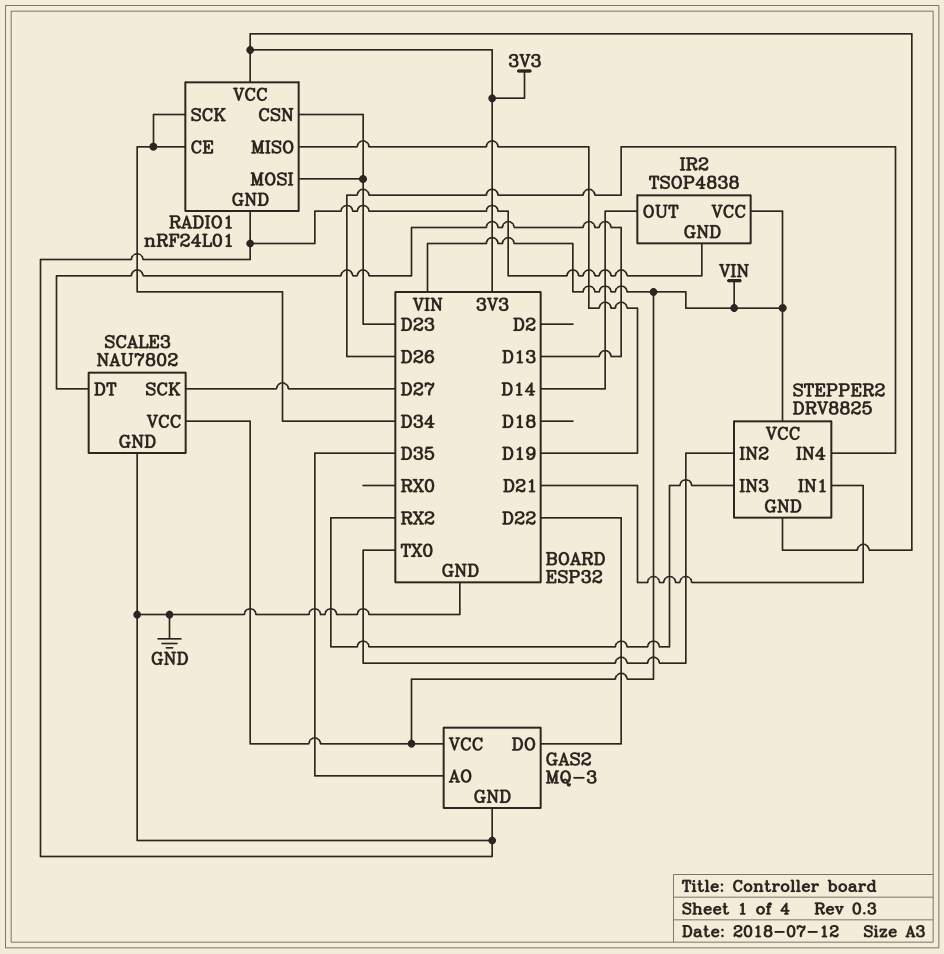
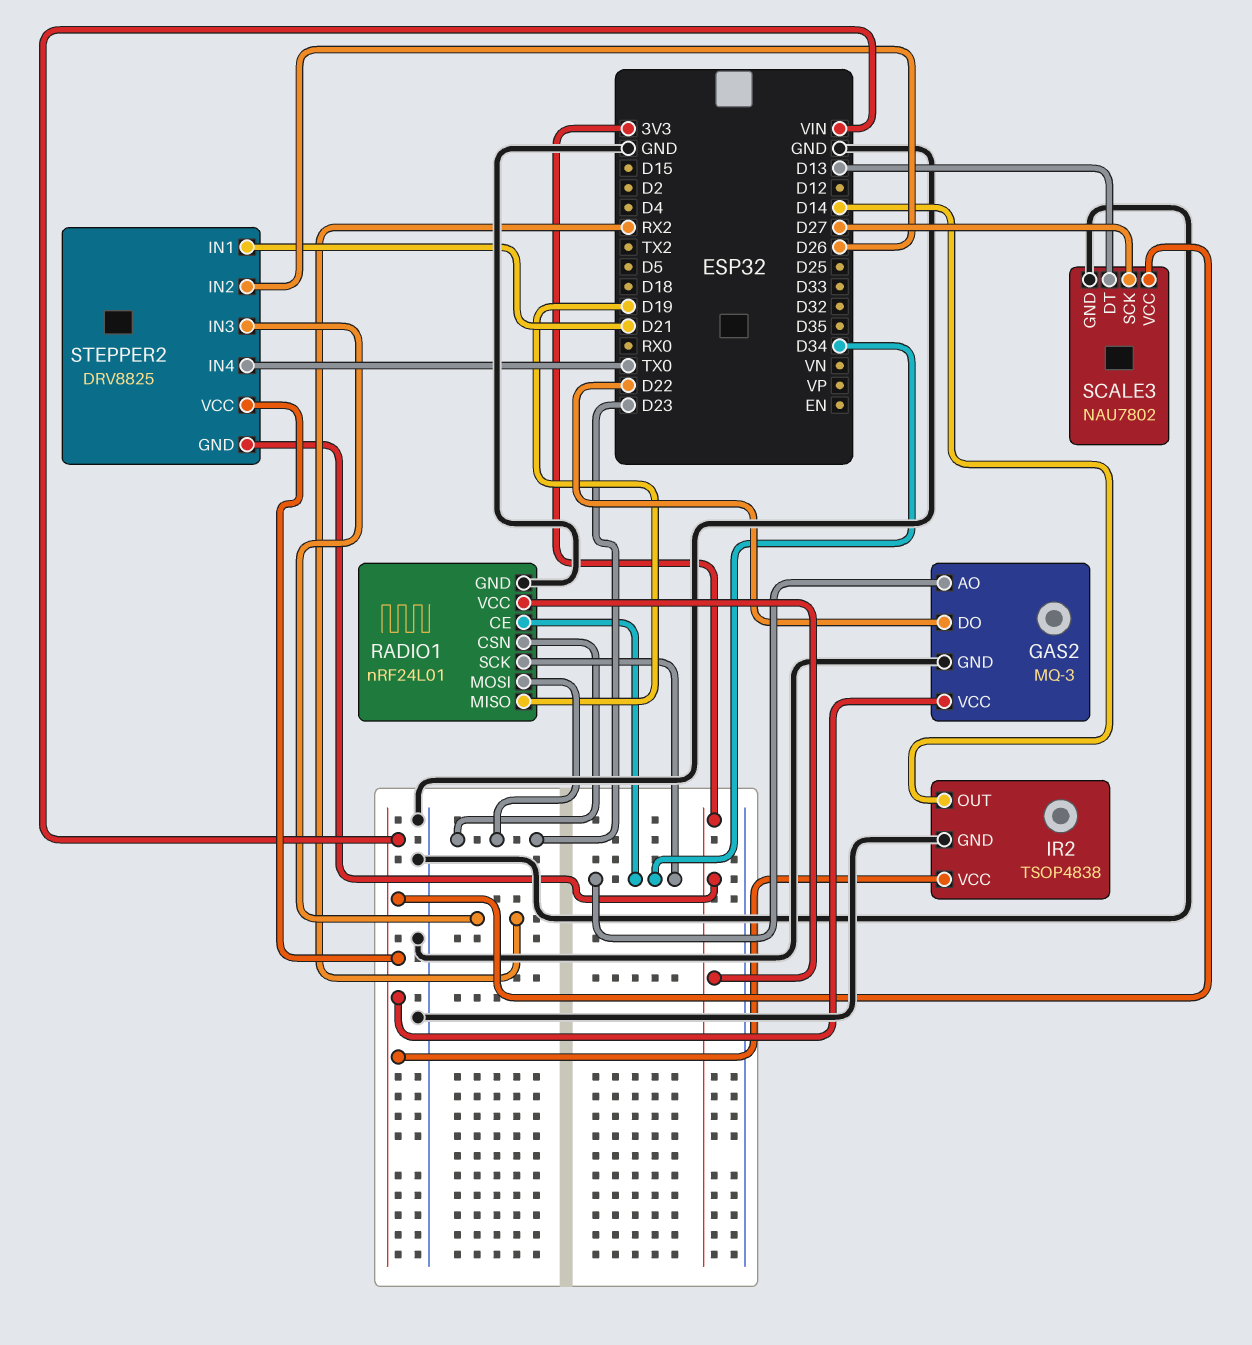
GAS2 pin AO: D35 -> D34
STEPPER2 pin IN2: TX0 -> D26
STEPPER2 pin IN4: D26 -> TX0

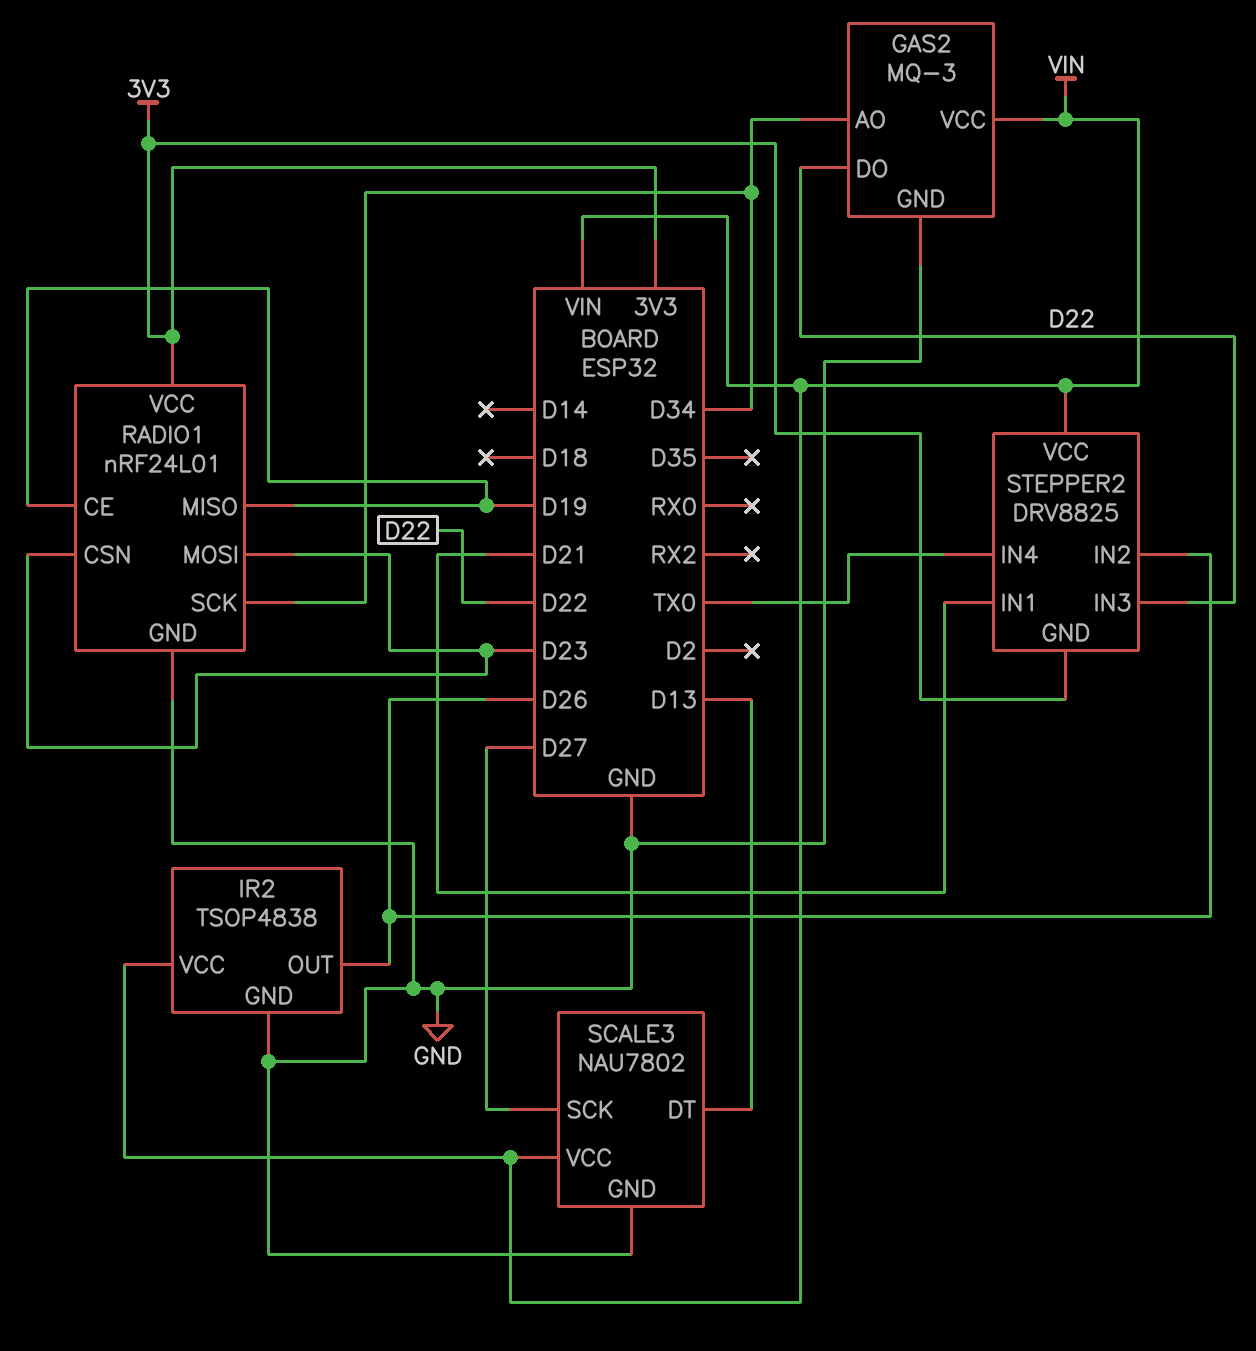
IR2 pin OUT: D14 -> D26
RADIO1 pin CE: D34 -> D19
STEPPER2 pin IN3: RX2 -> D22

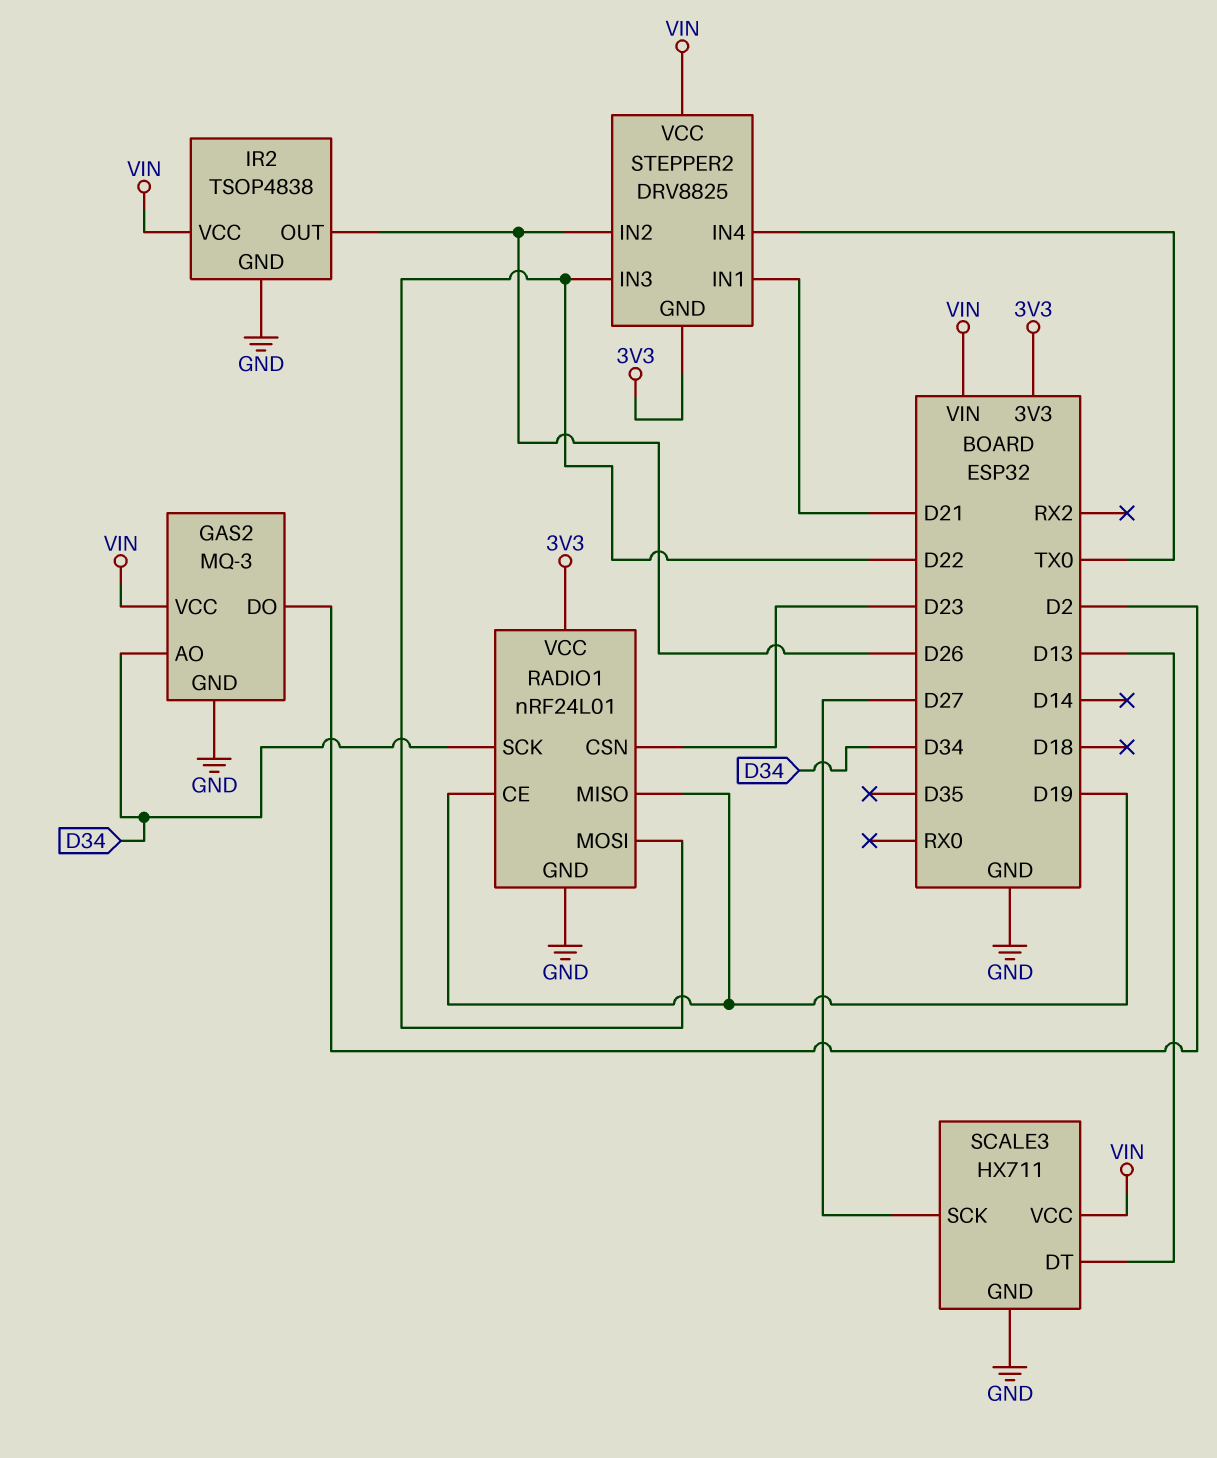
GAS2 pin DO: D22 -> D2
RADIO1 pin MOSI: D23 -> D22
SCALE3: NAU7802 -> HX711

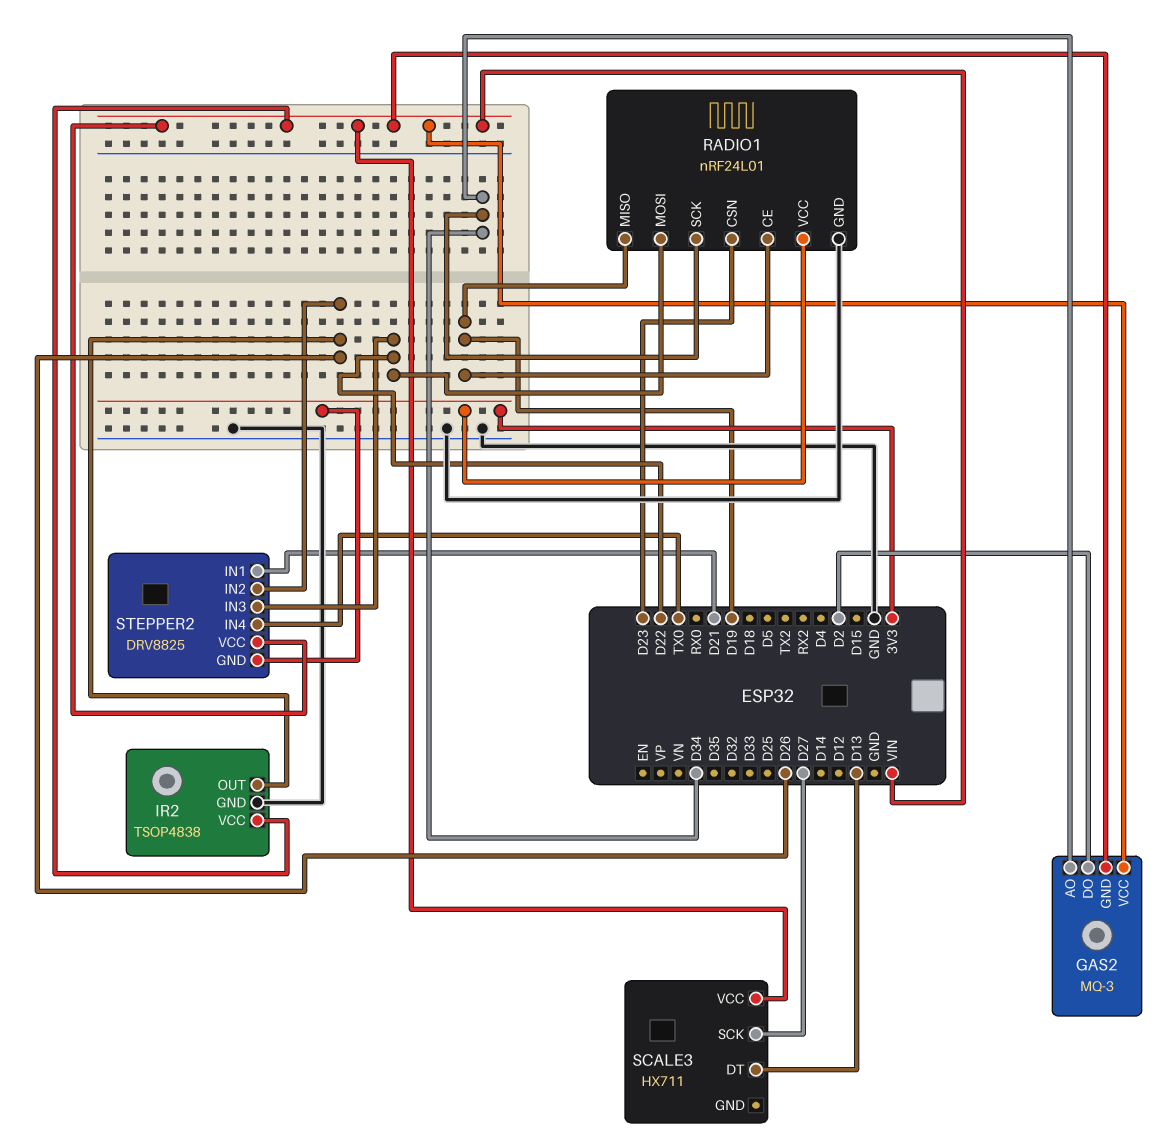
GAS2 pin GND: GND -> VIN
SCALE3 pin GND: GND -> none

